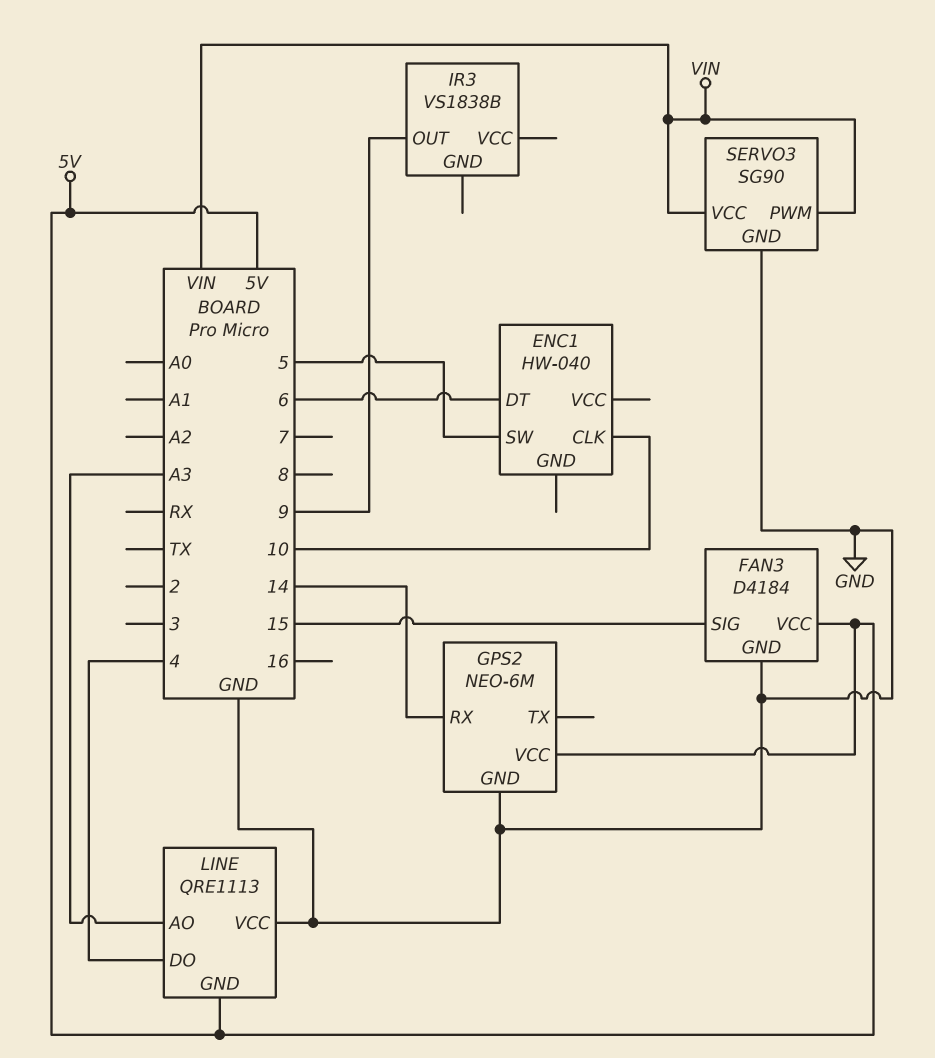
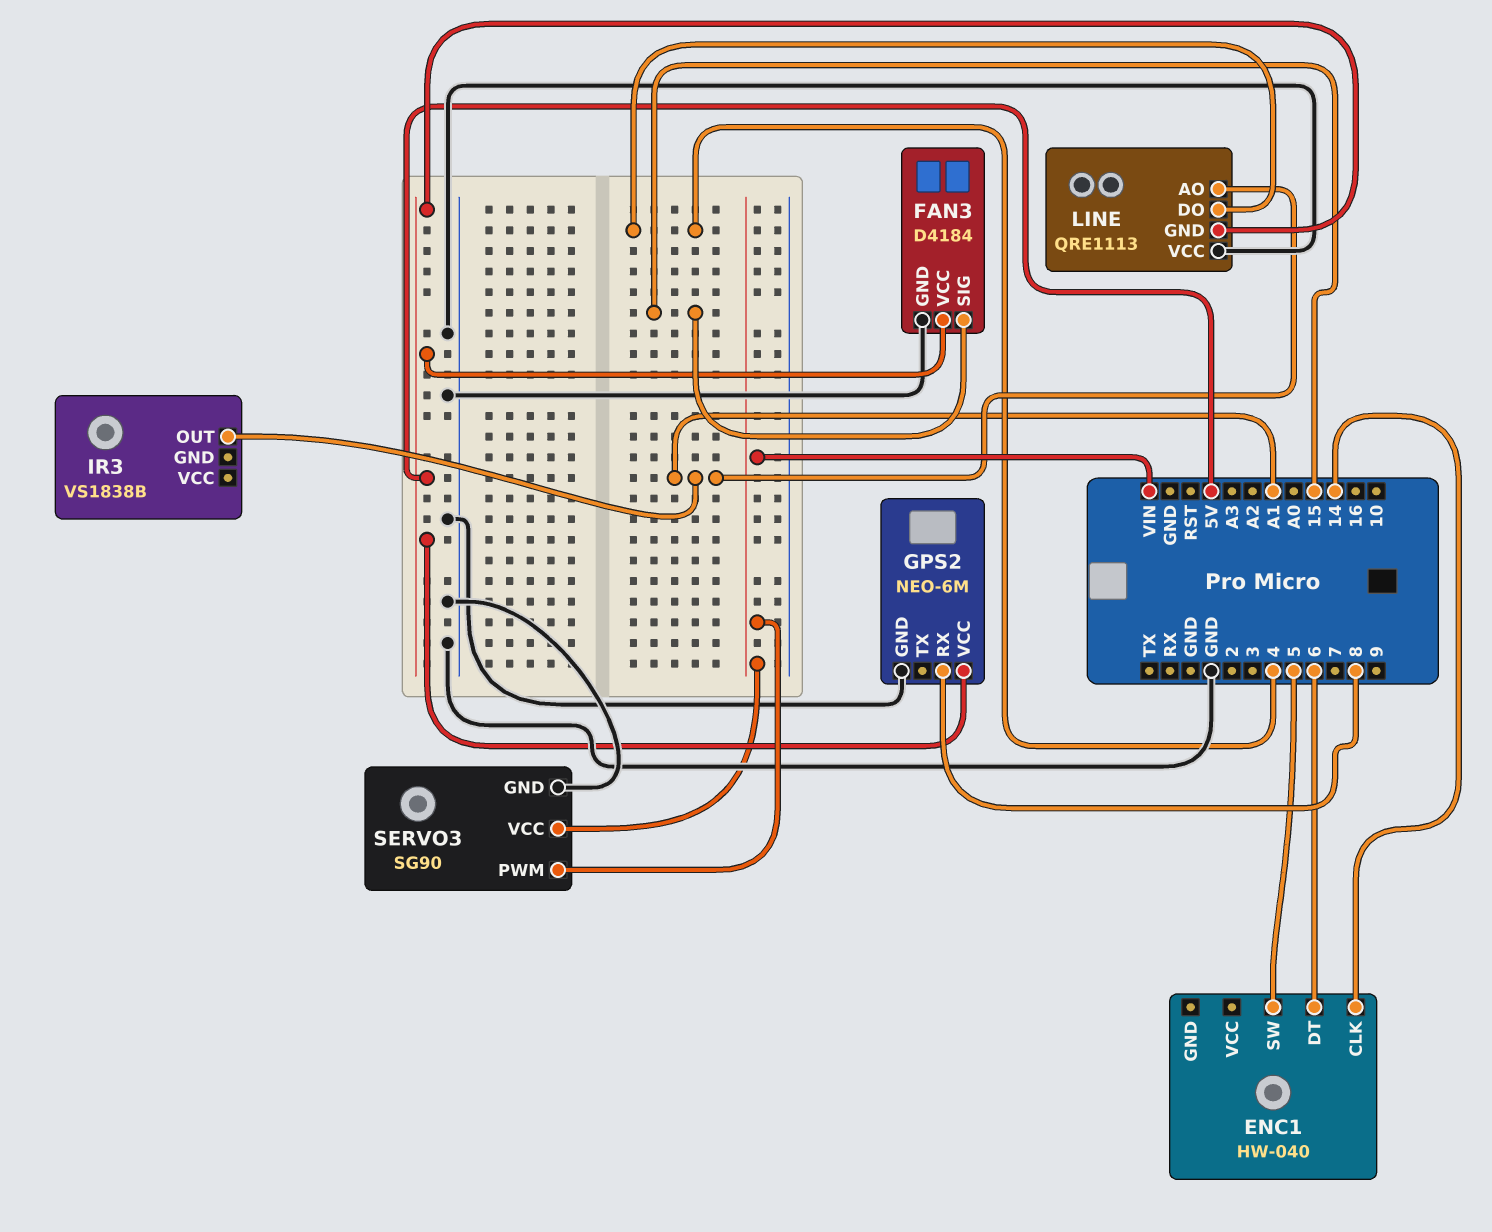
ENC1 pin CLK: 10 -> 14
GPS2 pin RX: 14 -> 8
IR3 pin OUT: 9 -> A1
LINE pin AO: A3 -> A1

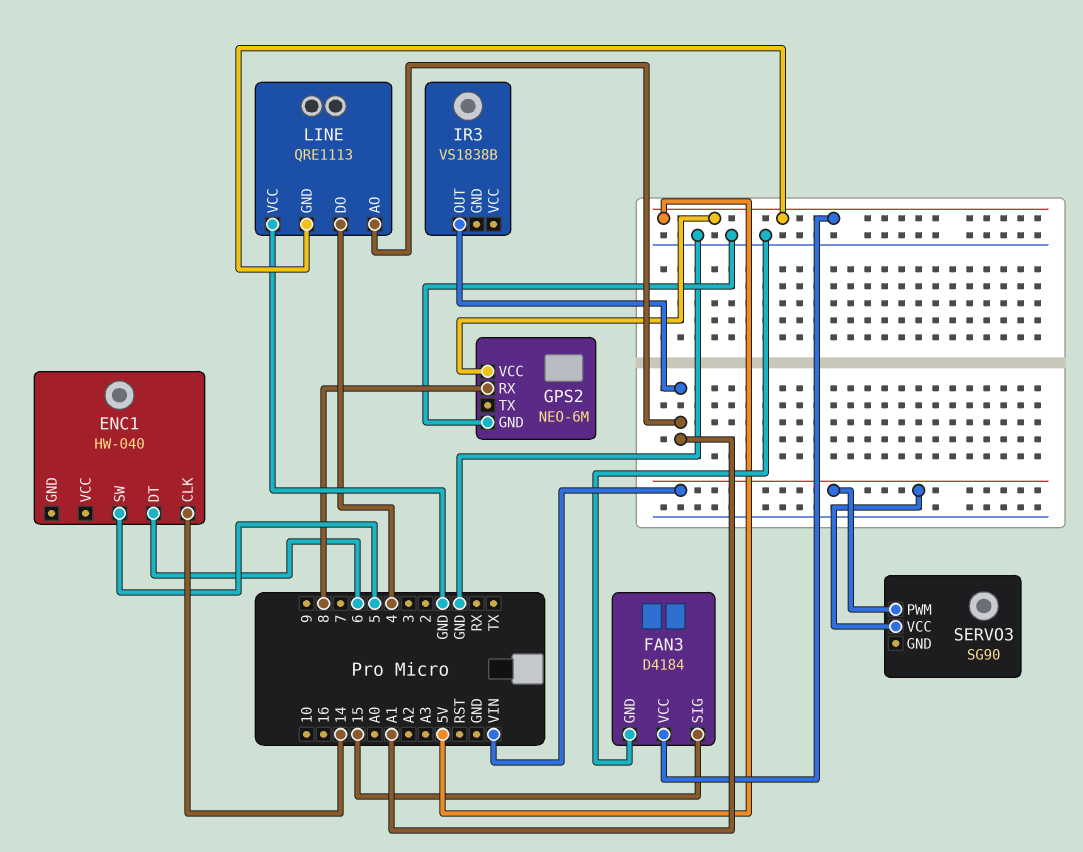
SERVO3 pin GND: GND -> none

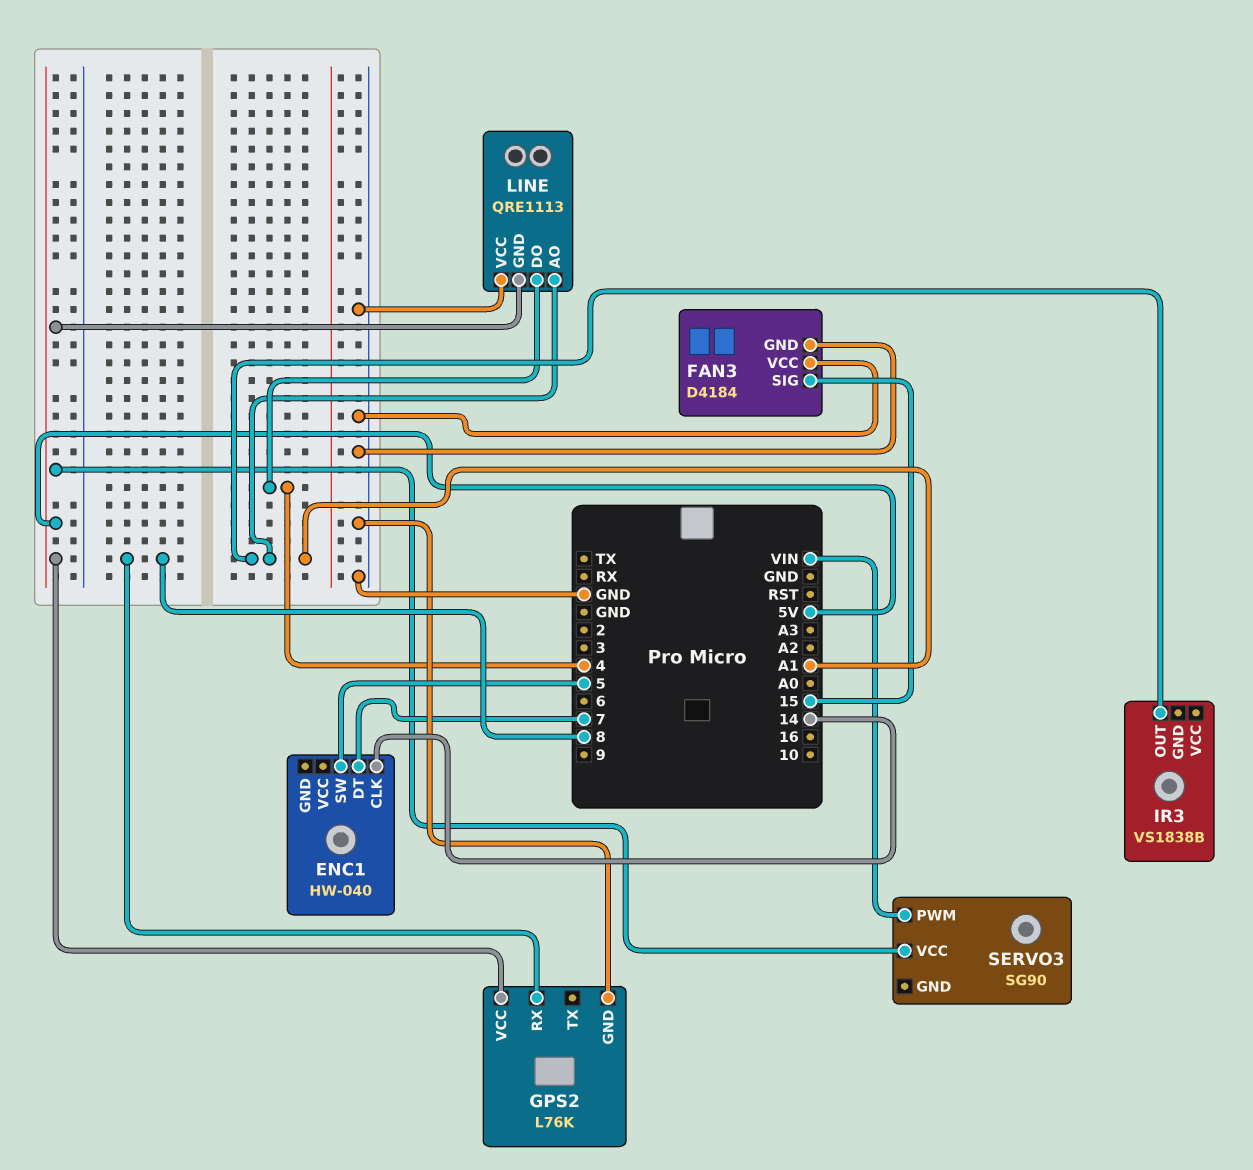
ENC1 pin DT: 6 -> 7
FAN3 pin VCC: 5V -> GND
GPS2: NEO-6M -> L76K
SERVO3 pin VCC: VIN -> 5V

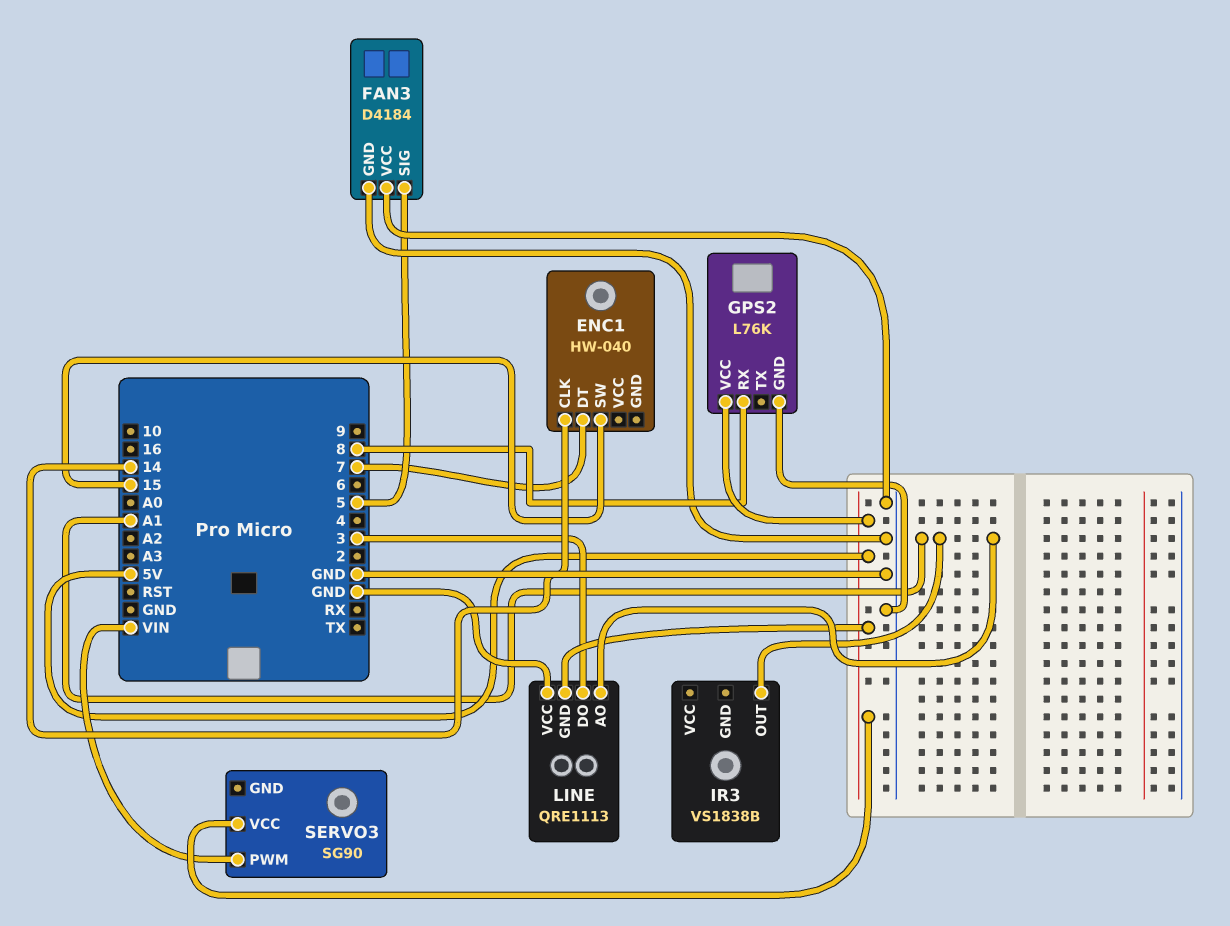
ENC1 pin SW: 5 -> 15
FAN3 pin SIG: 15 -> 5
LINE pin DO: 4 -> 3

